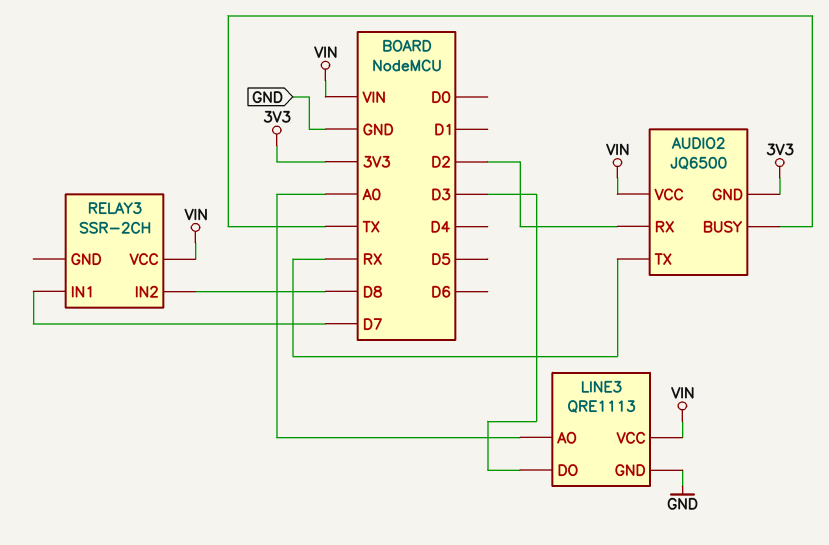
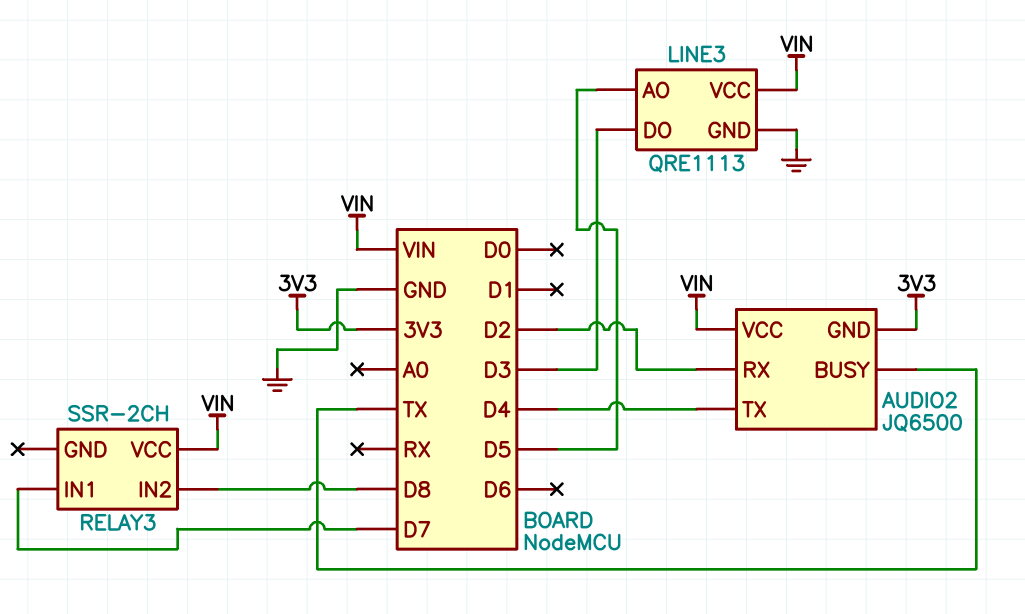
AUDIO2 pin TX: RX -> D4
LINE3 pin AO: A0 -> D5

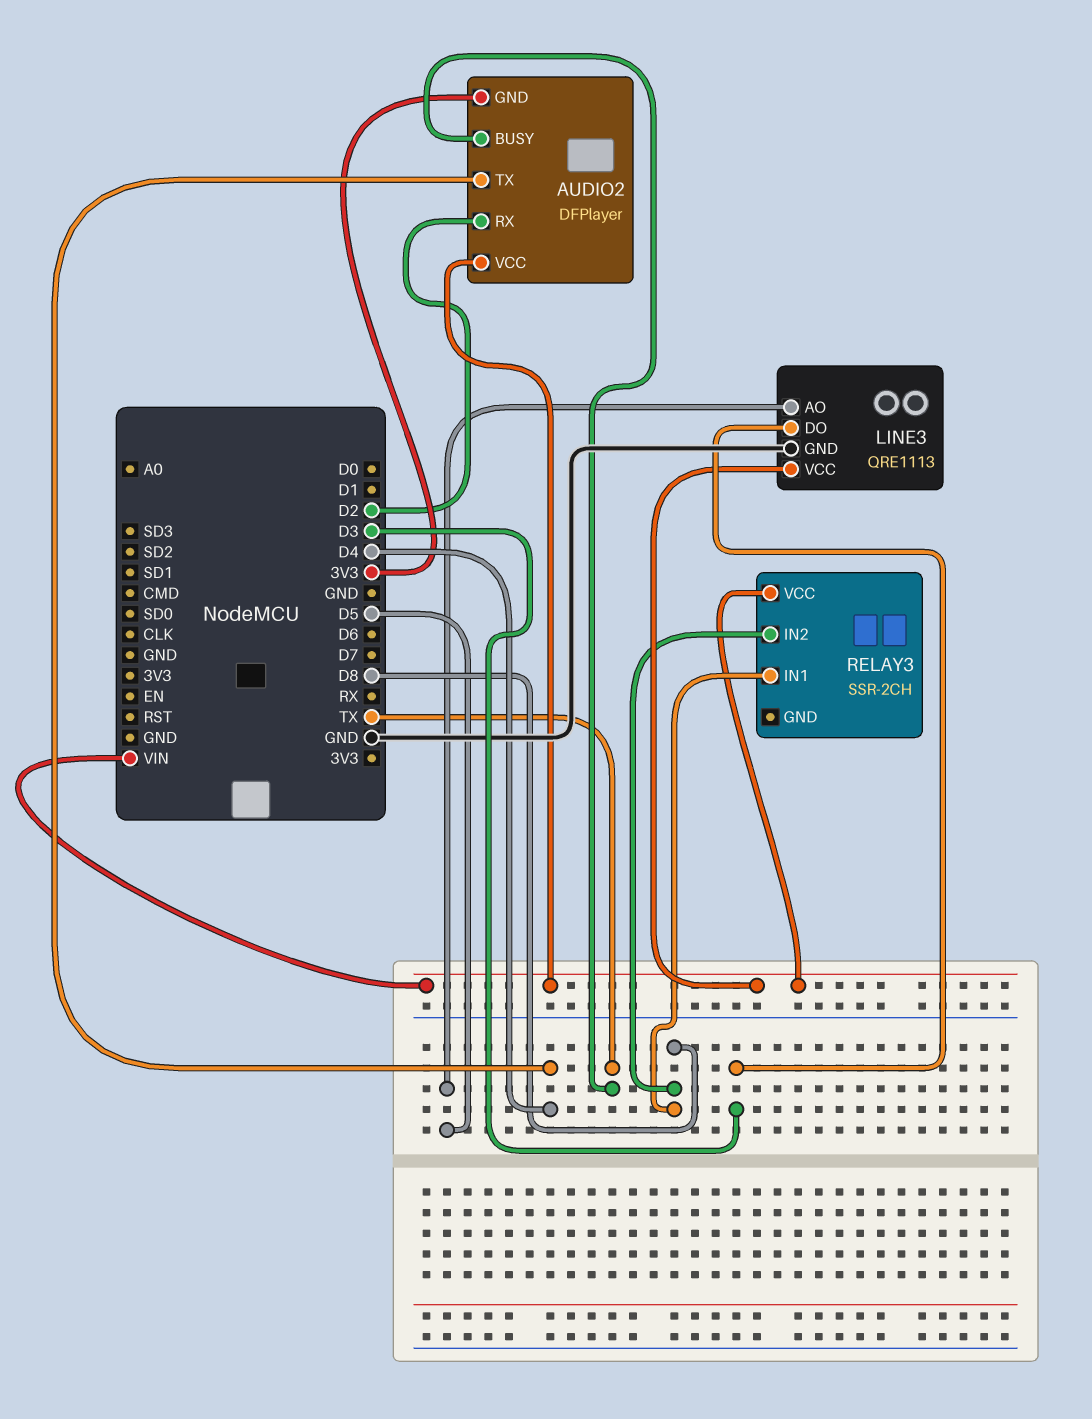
AUDIO2: JQ6500 -> DFPlayer
RELAY3 pin IN1: D7 -> D8

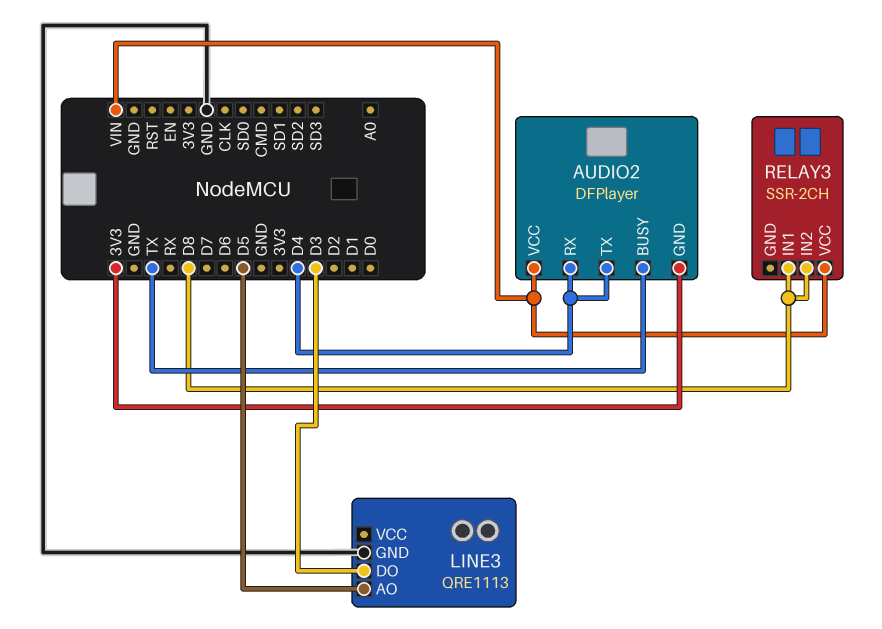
AUDIO2 pin RX: D2 -> D4
LINE3 pin VCC: VIN -> none

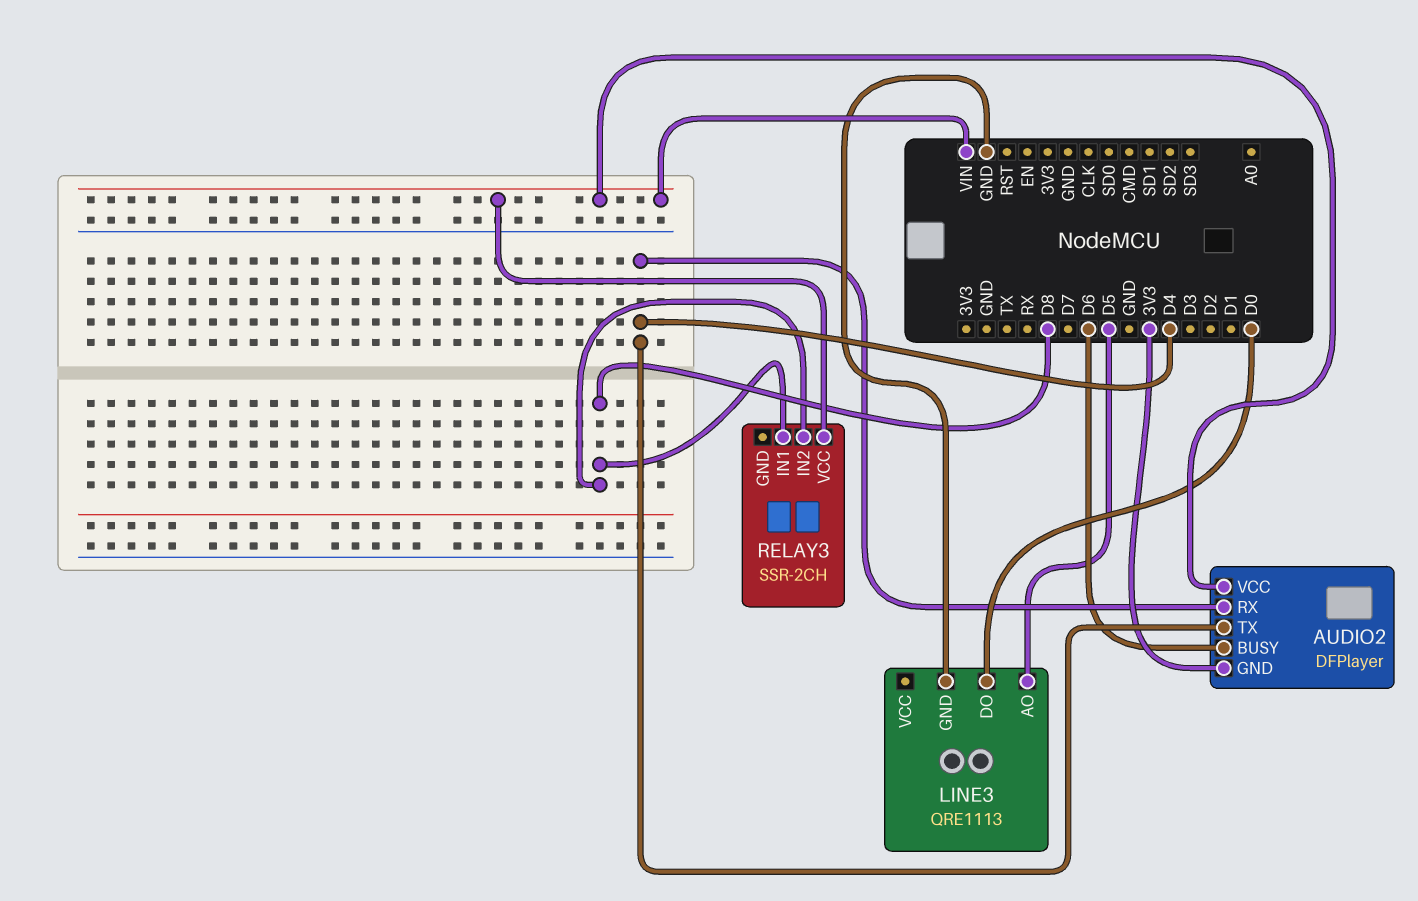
AUDIO2 pin BUSY: TX -> D6
LINE3 pin DO: D3 -> D0

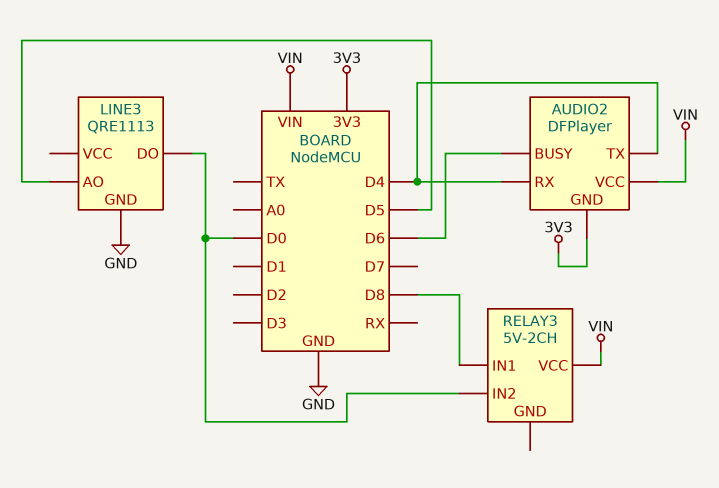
RELAY3: SSR-2CH -> 5V-2CH
RELAY3 pin IN2: D8 -> D0

